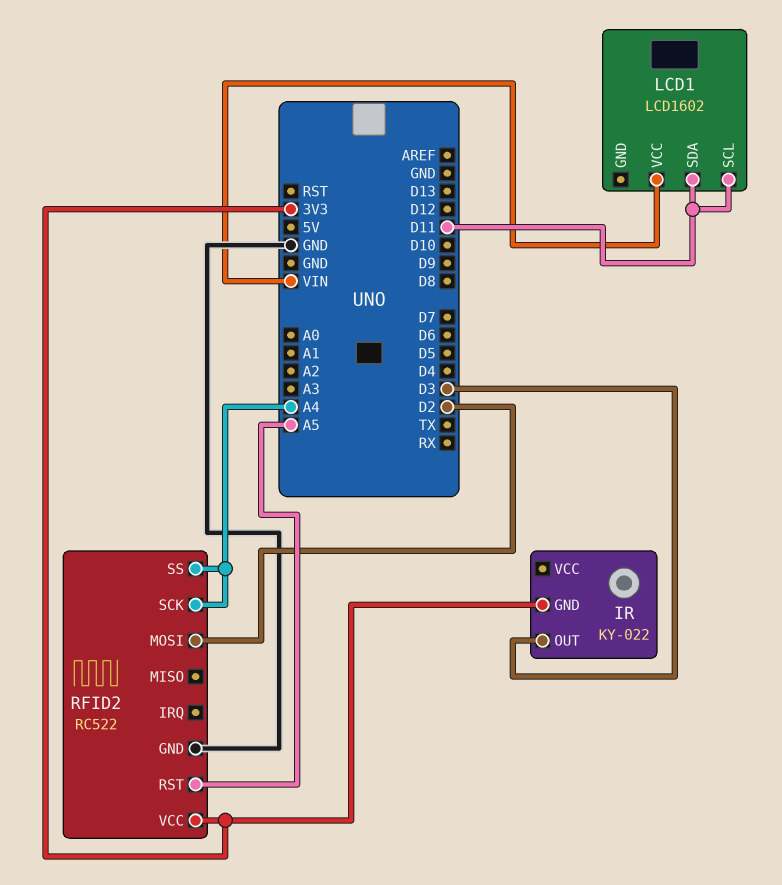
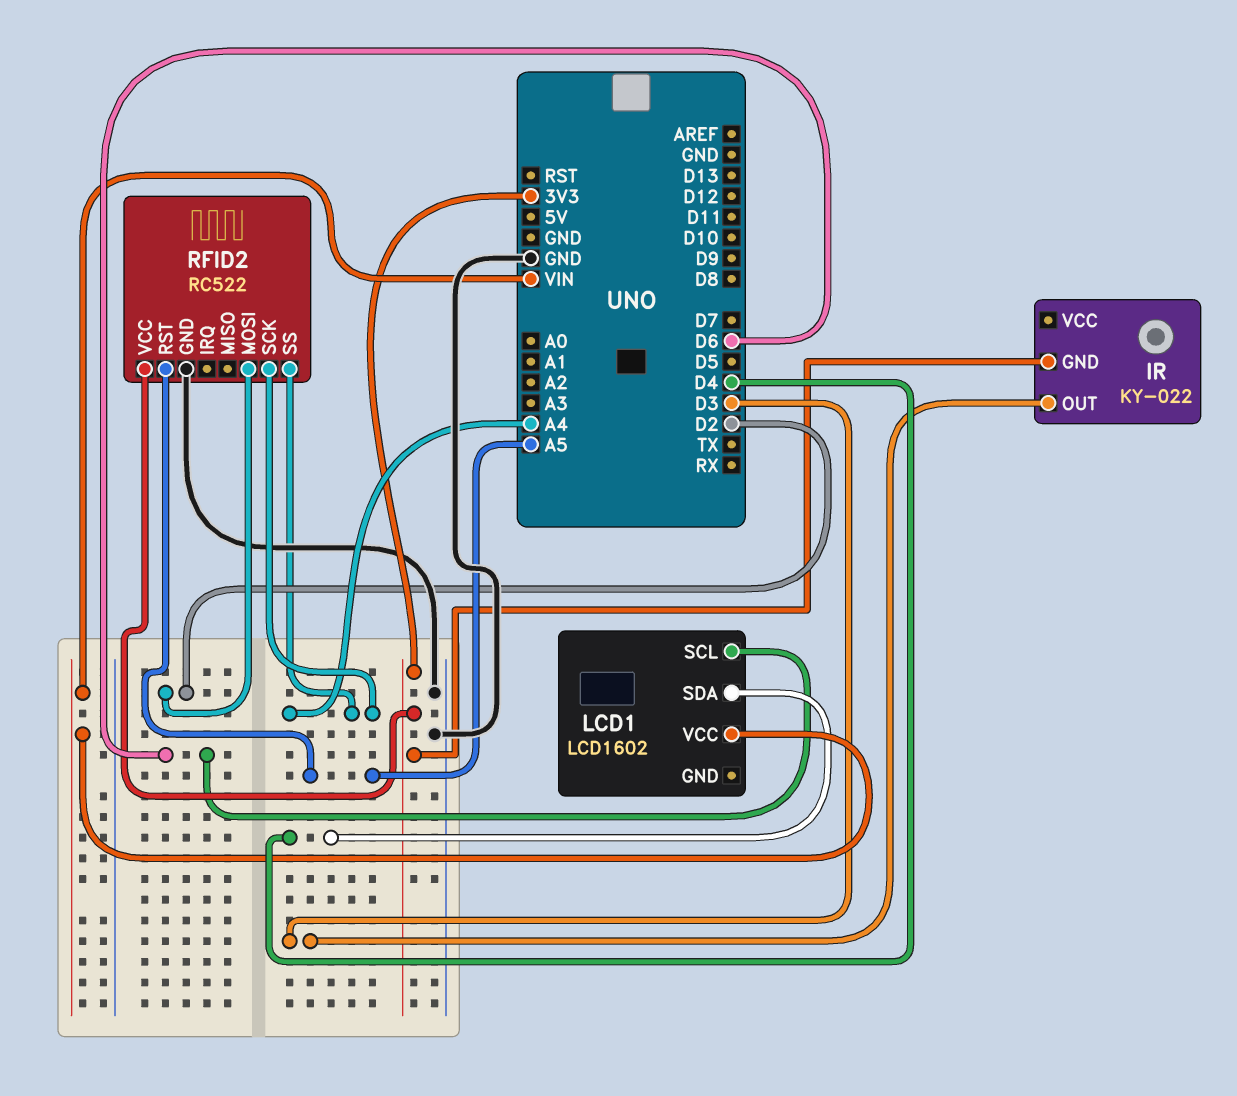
LCD1 pin SCL: D11 -> D6
LCD1 pin SDA: D11 -> D4

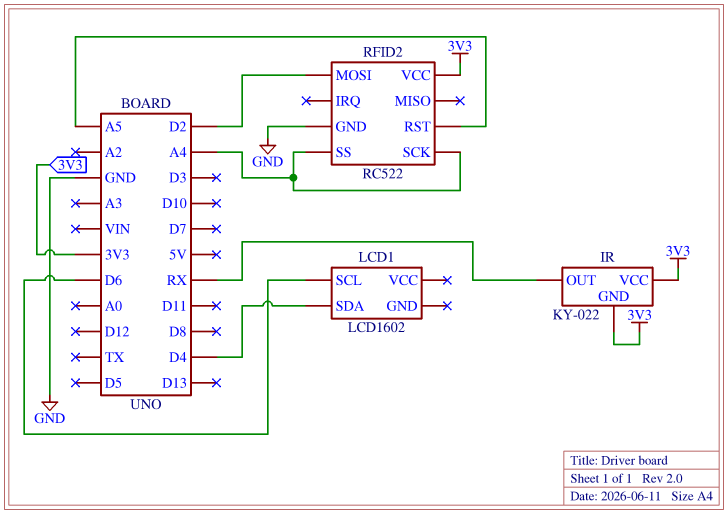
IR pin OUT: D3 -> RX
IR pin VCC: none -> 3V3
LCD1 pin VCC: VIN -> none

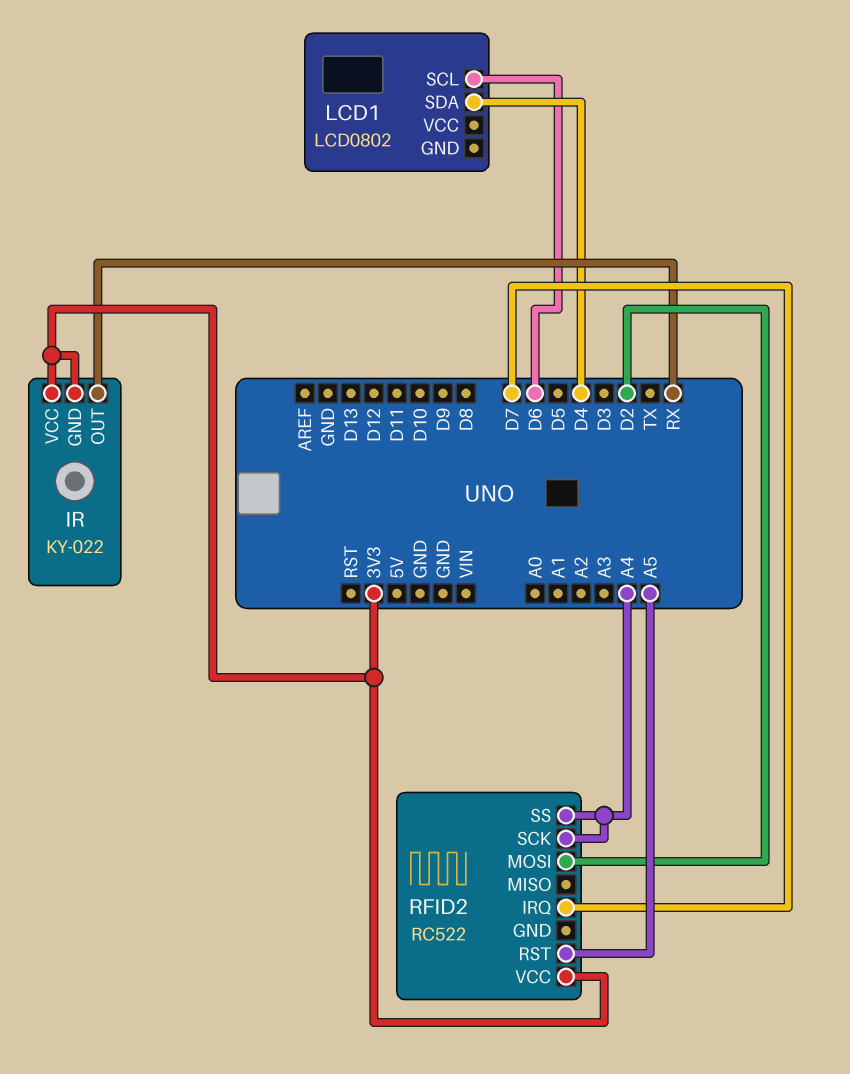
LCD1: LCD1602 -> LCD0802
RFID2 pin GND: GND -> none
RFID2 pin IRQ: none -> D7

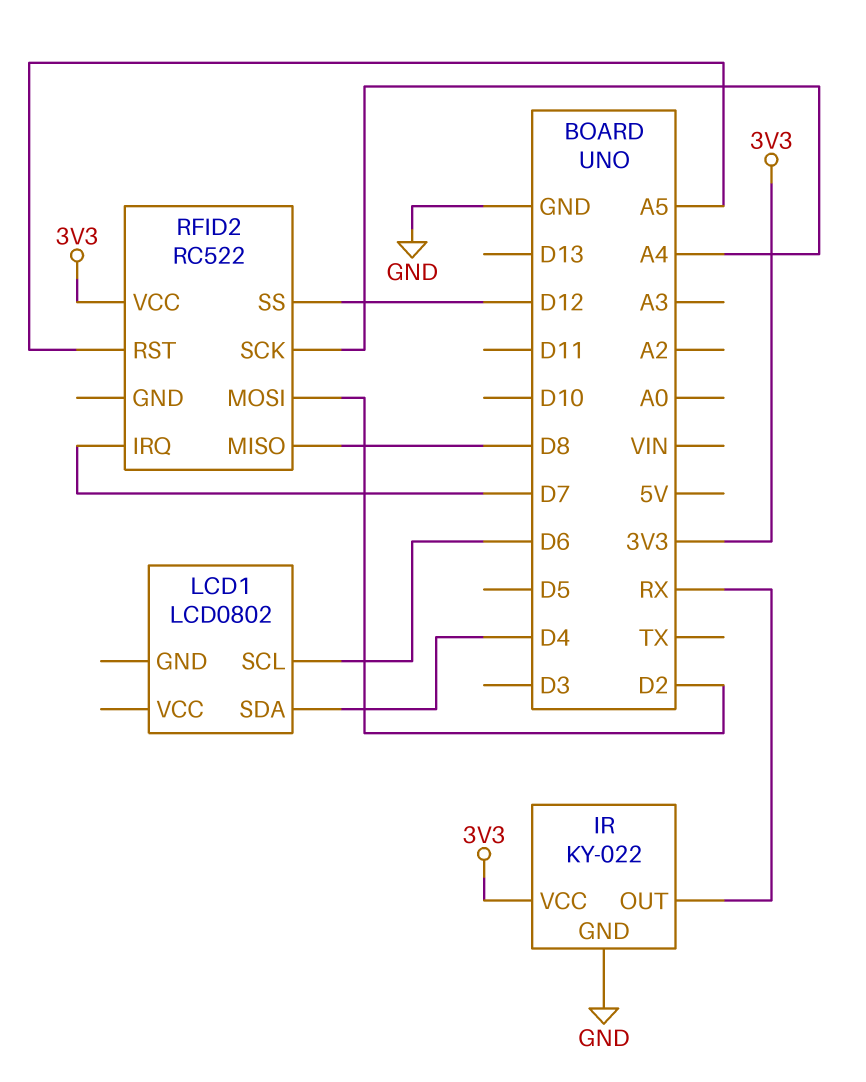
IR pin GND: 3V3 -> GND
RFID2 pin MISO: none -> D8
RFID2 pin SS: A4 -> D12

